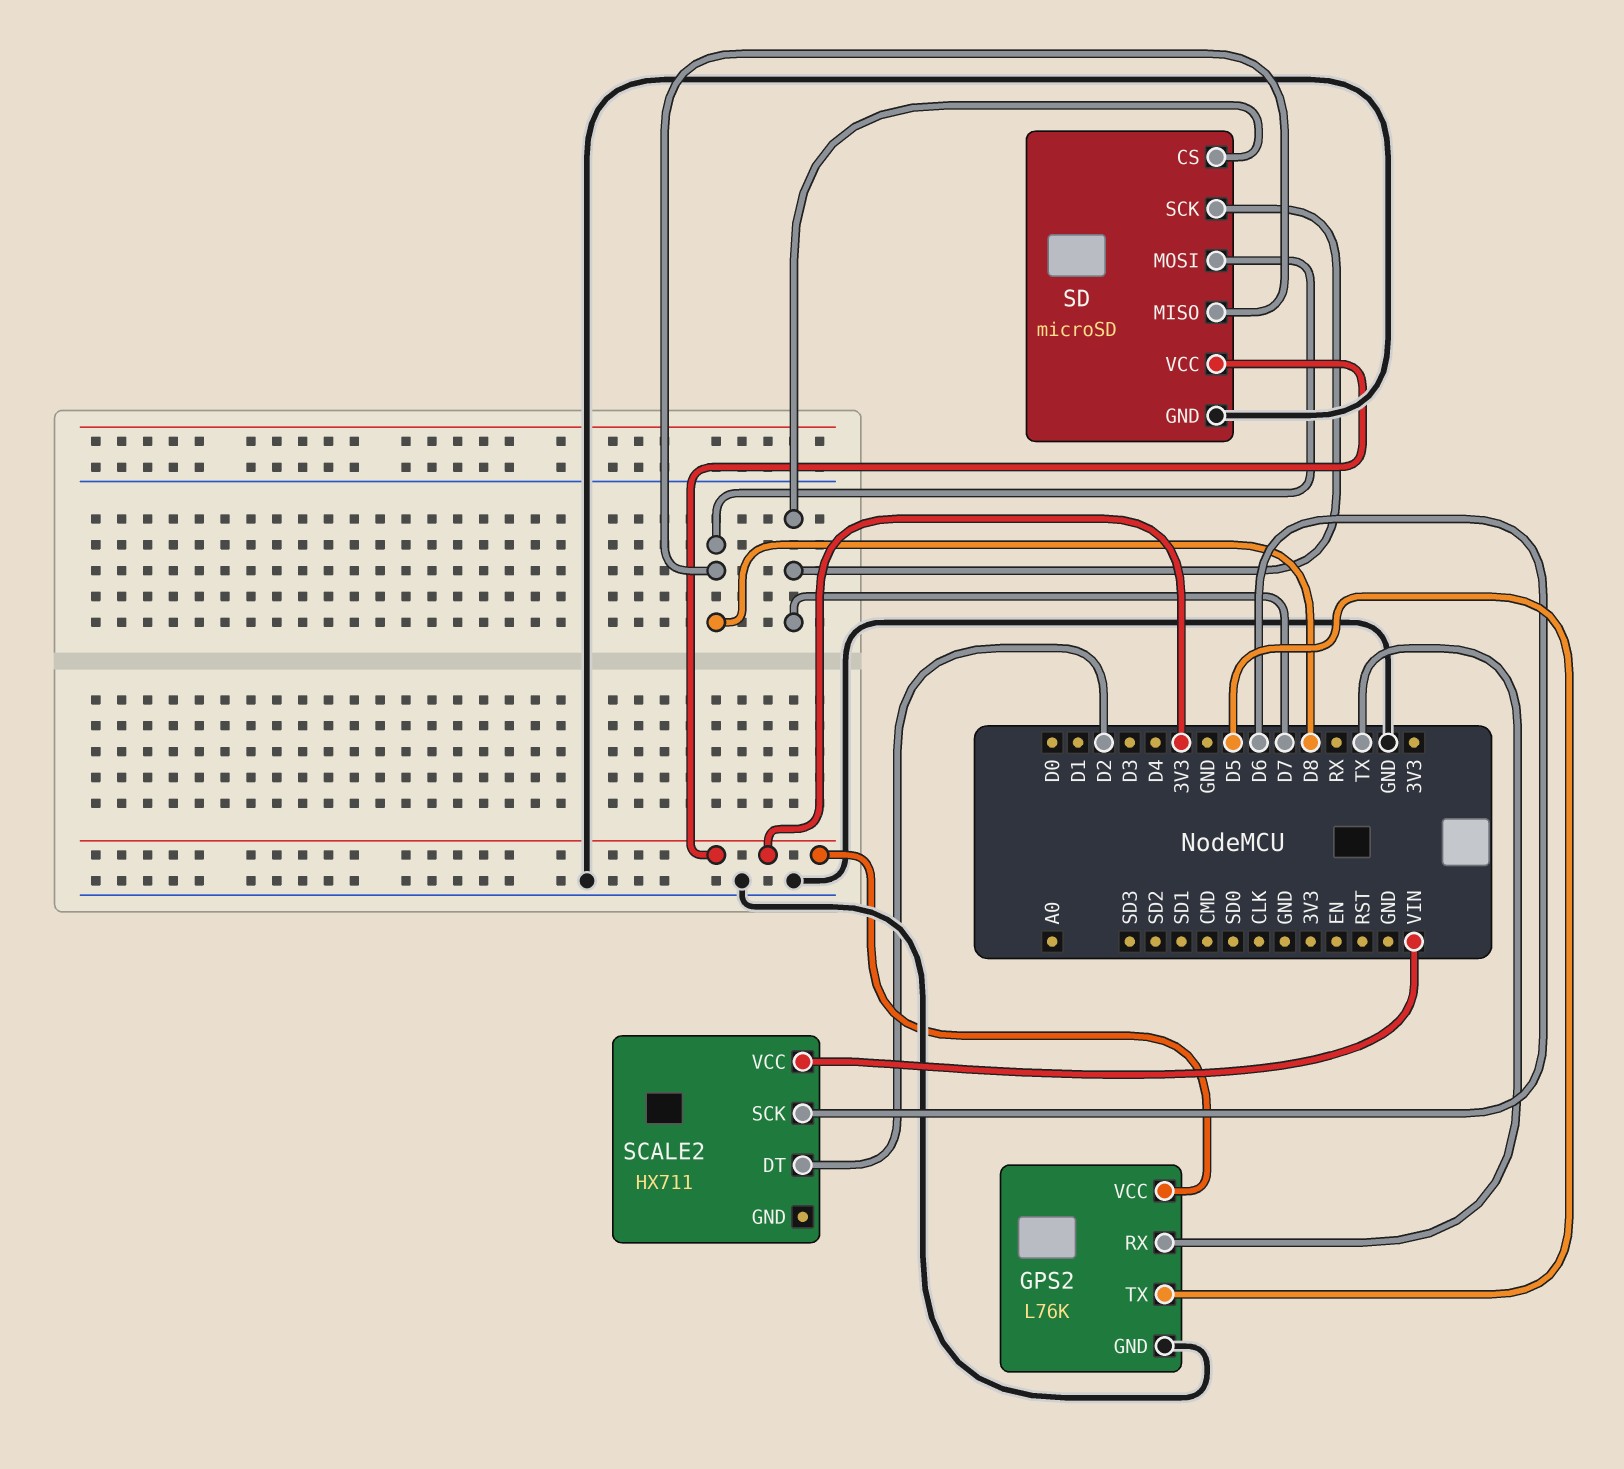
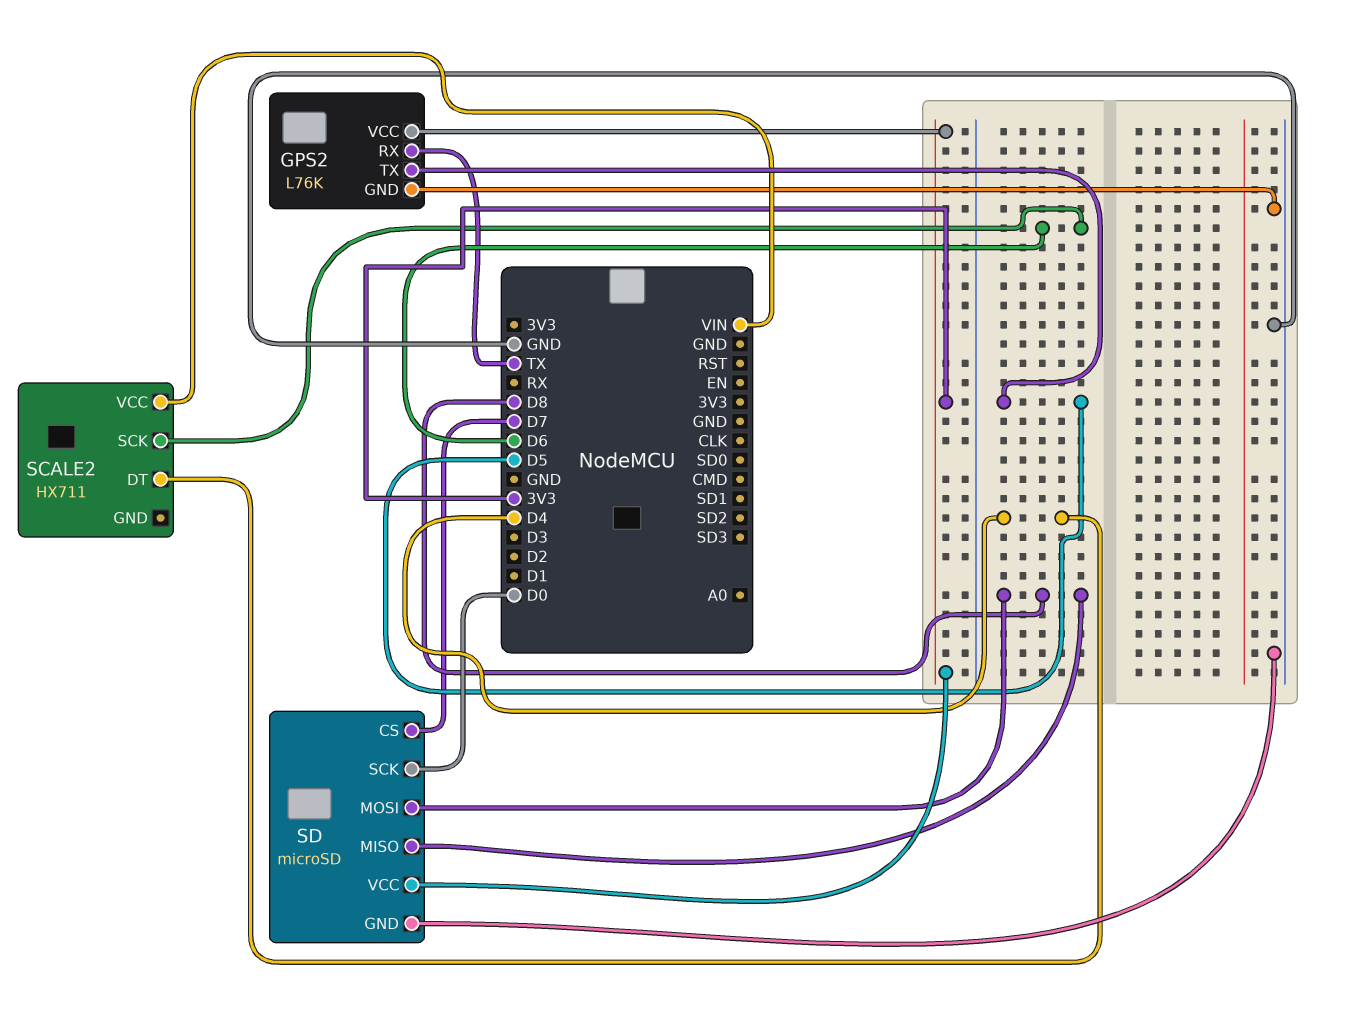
SCALE2 pin DT: D2 -> D4
SD pin SCK: D7 -> D0

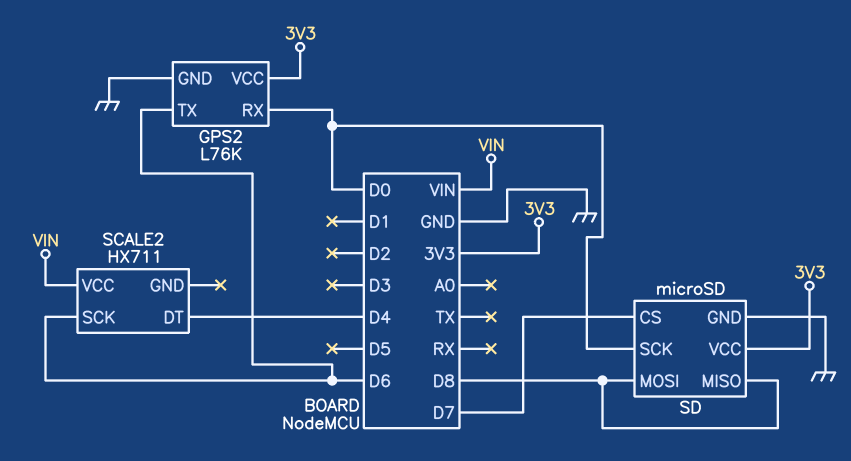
GPS2 pin RX: TX -> D0
GPS2 pin TX: D5 -> D6

